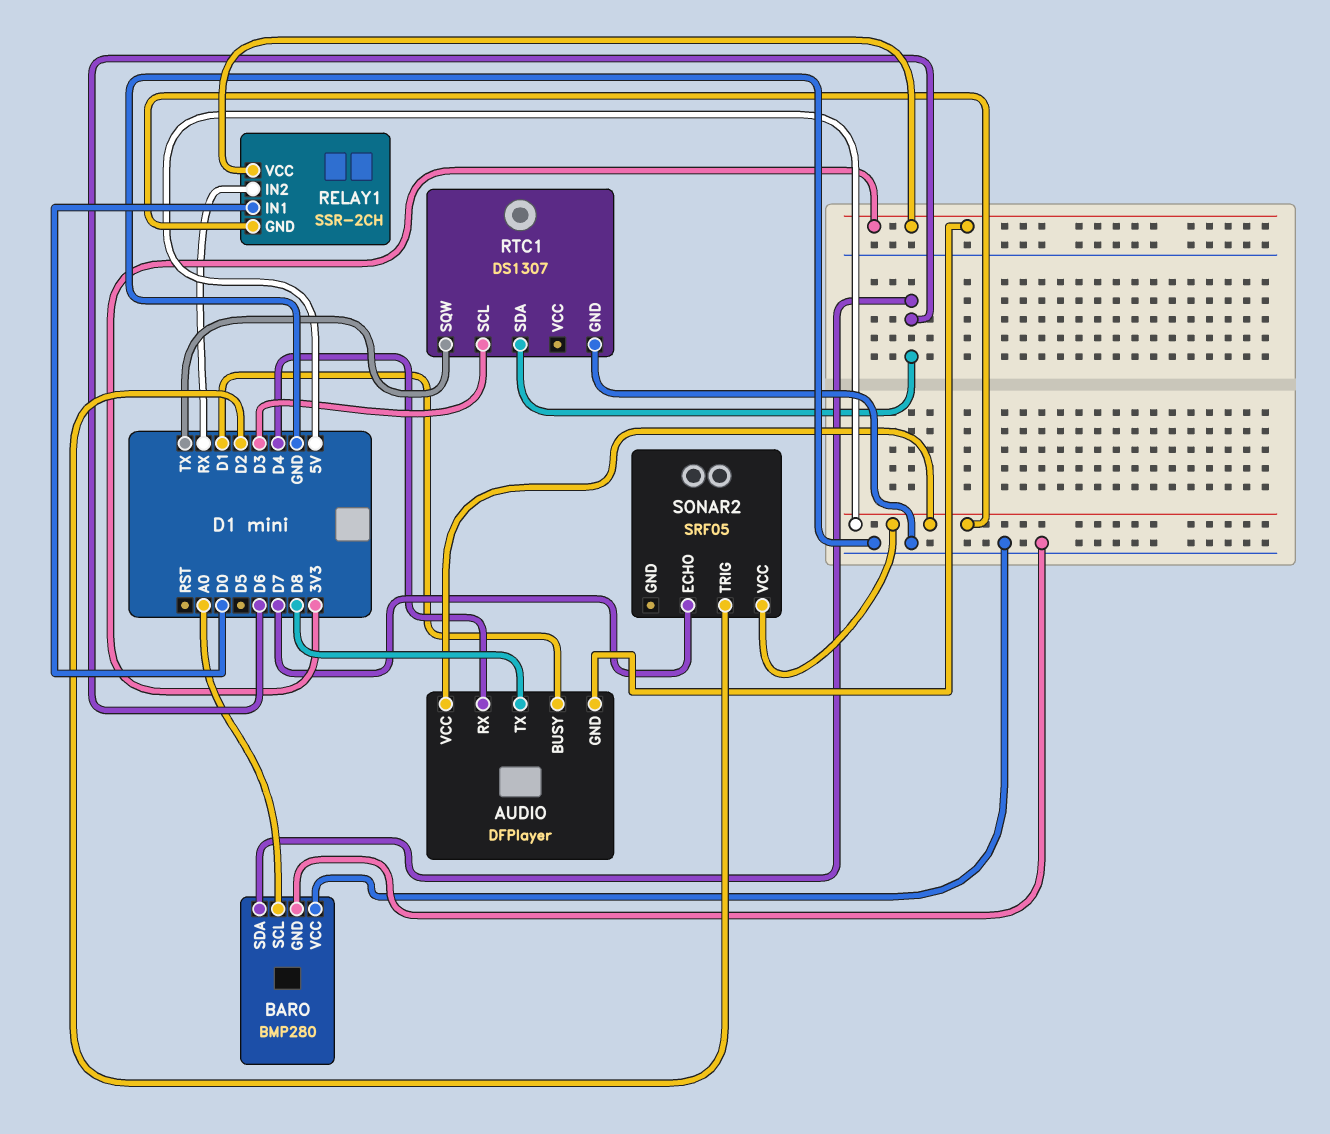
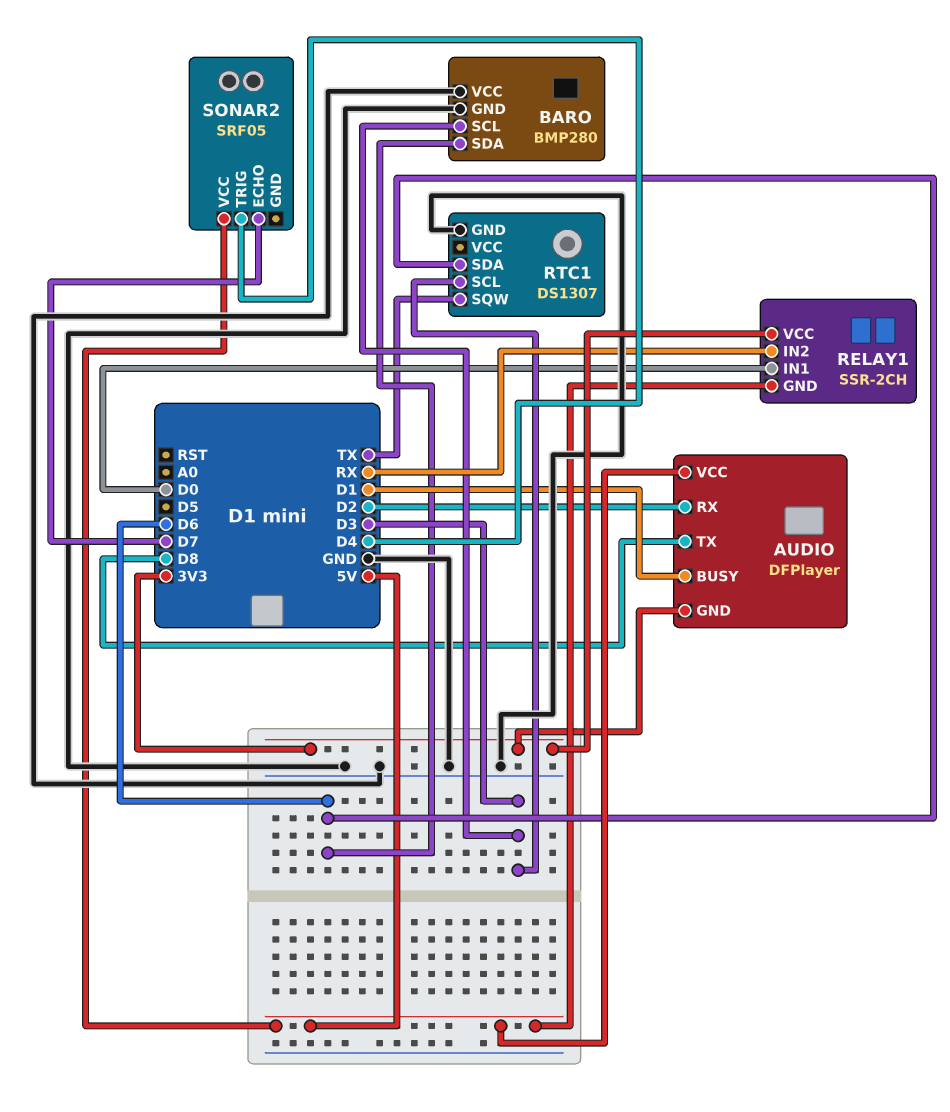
AUDIO pin RX: D4 -> D2
BARO pin SCL: A0 -> D3
SONAR2 pin TRIG: D2 -> D4

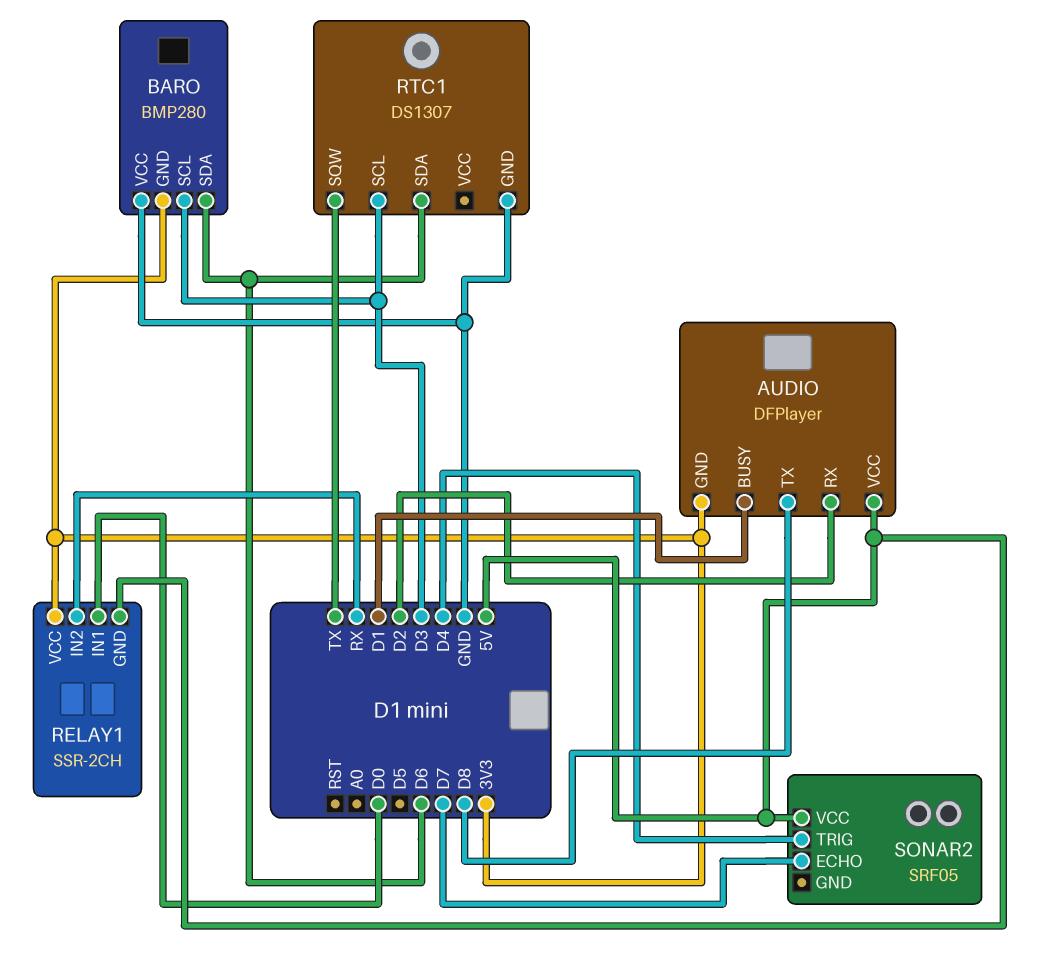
BARO pin GND: GND -> 3V3

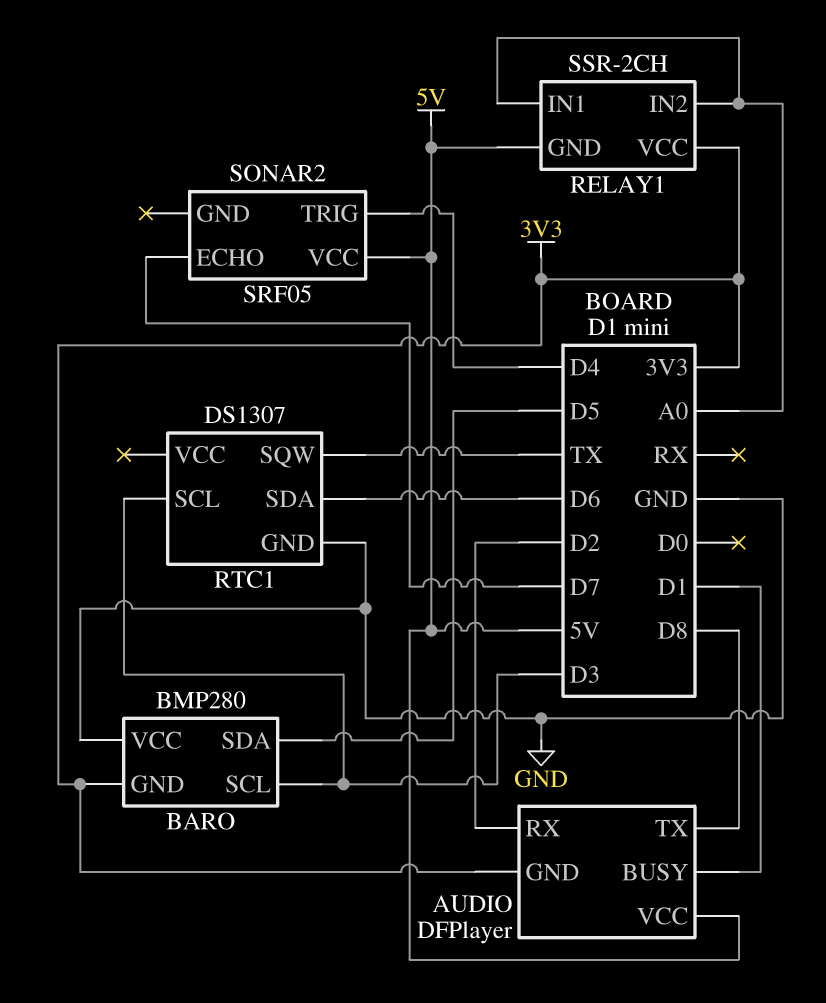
BARO pin SDA: D6 -> D5
RELAY1 pin IN1: D0 -> A0
RELAY1 pin IN2: RX -> A0

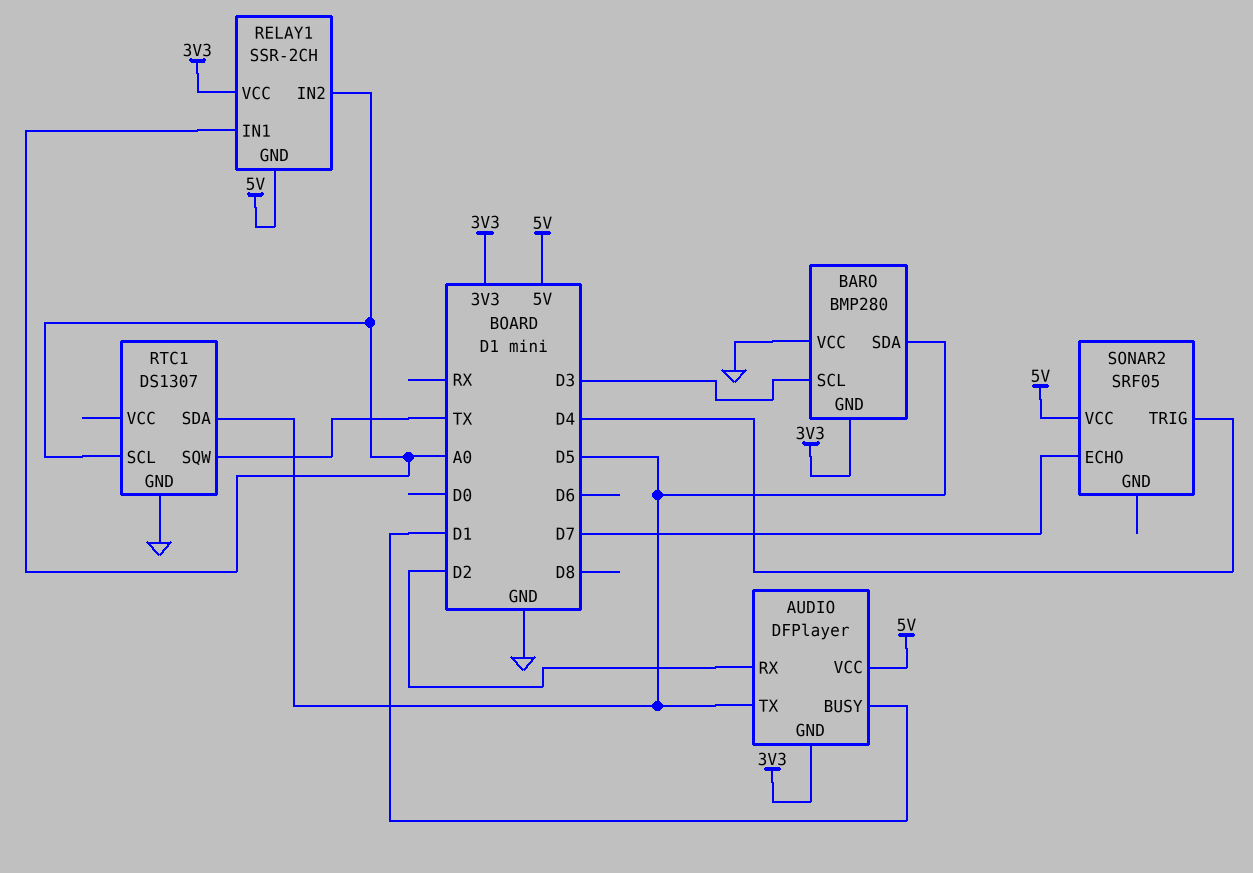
AUDIO pin TX: D8 -> D5
RTC1 pin SCL: D3 -> A0
RTC1 pin SDA: D6 -> D5

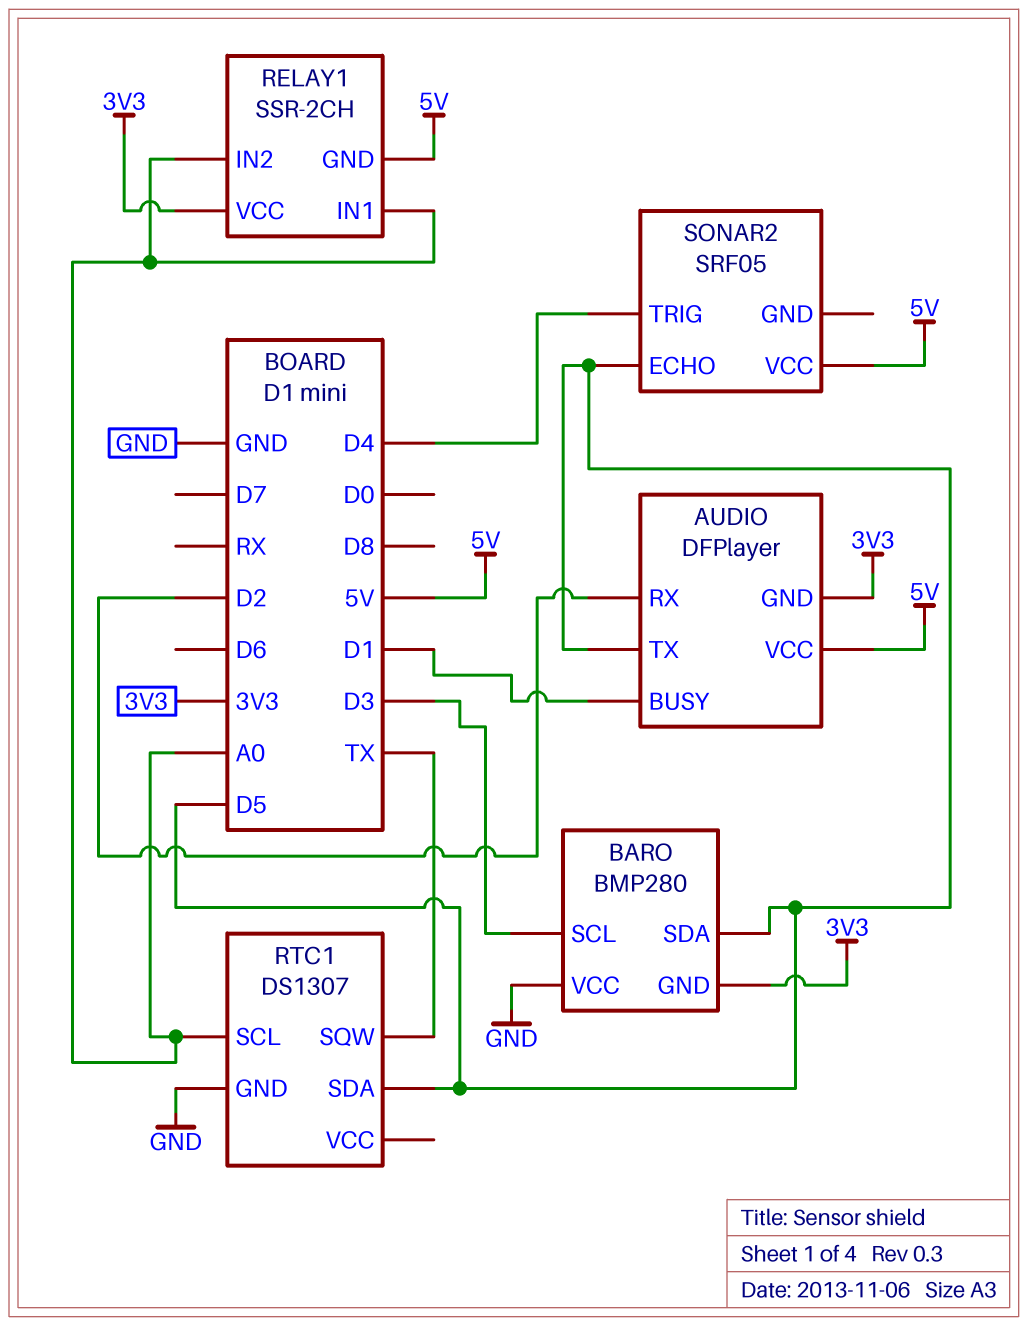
SONAR2 pin ECHO: D7 -> D5

